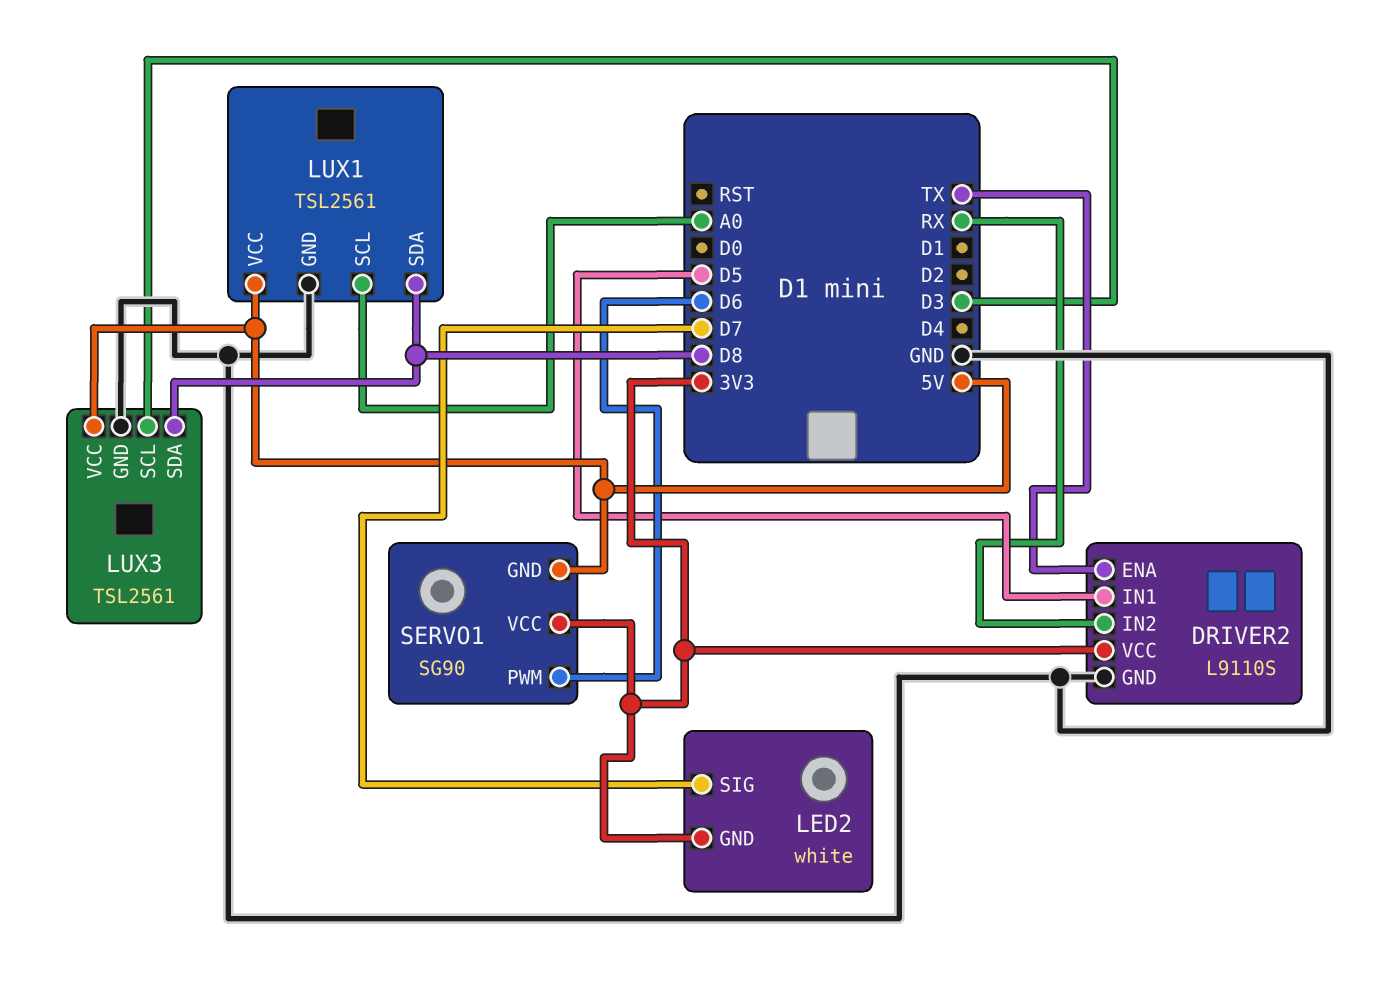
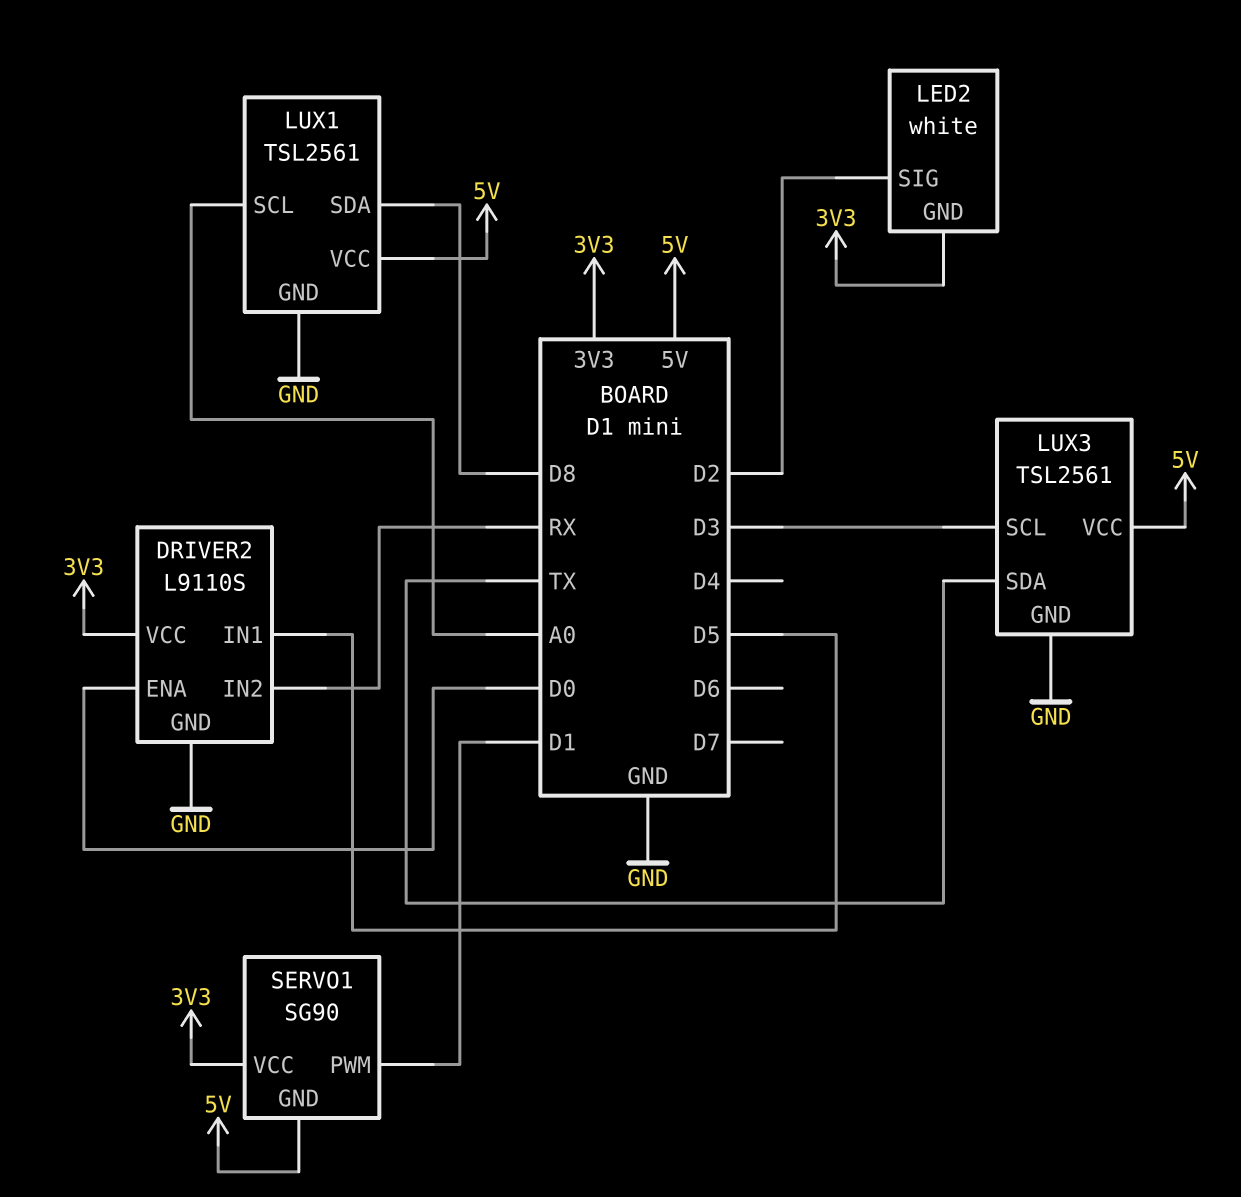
DRIVER2 pin ENA: TX -> D0
LED2 pin SIG: D7 -> D2
LUX3 pin SDA: D8 -> TX
SERVO1 pin PWM: D6 -> D1

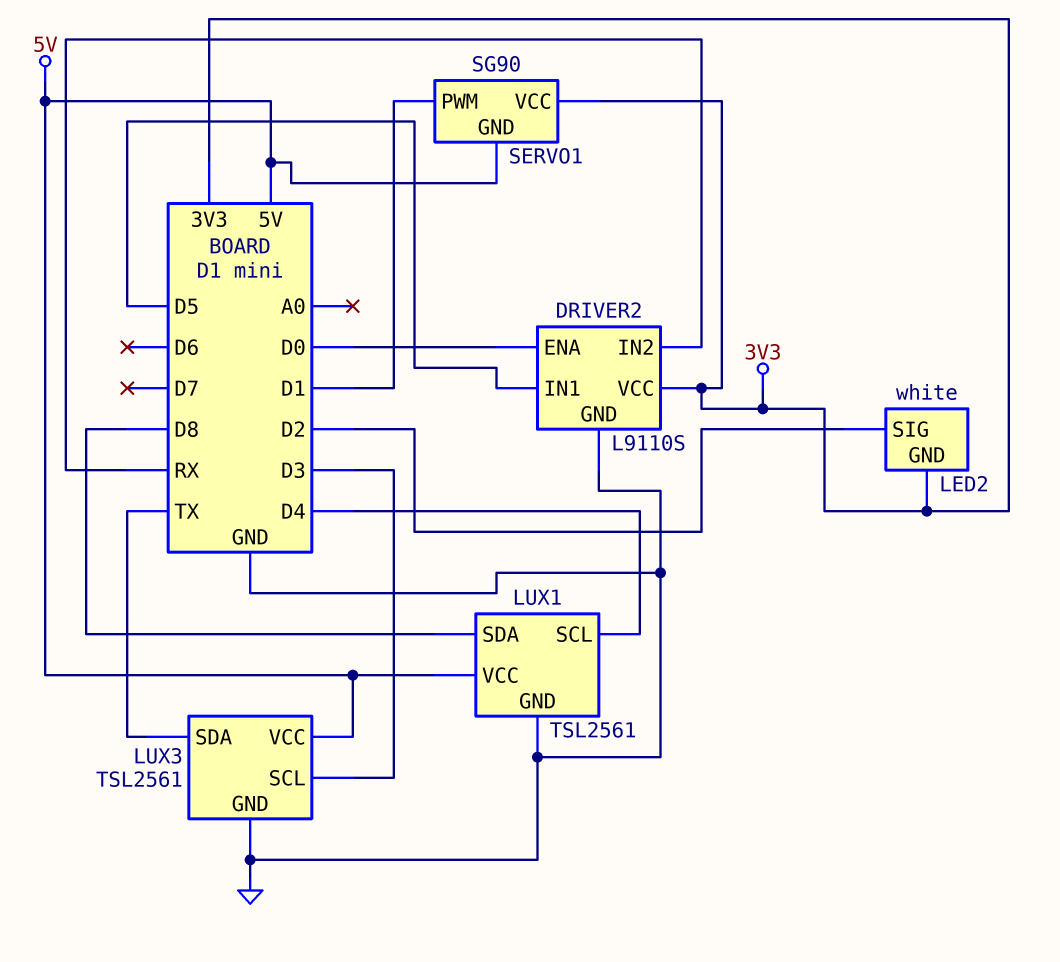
LUX1 pin SCL: A0 -> D4

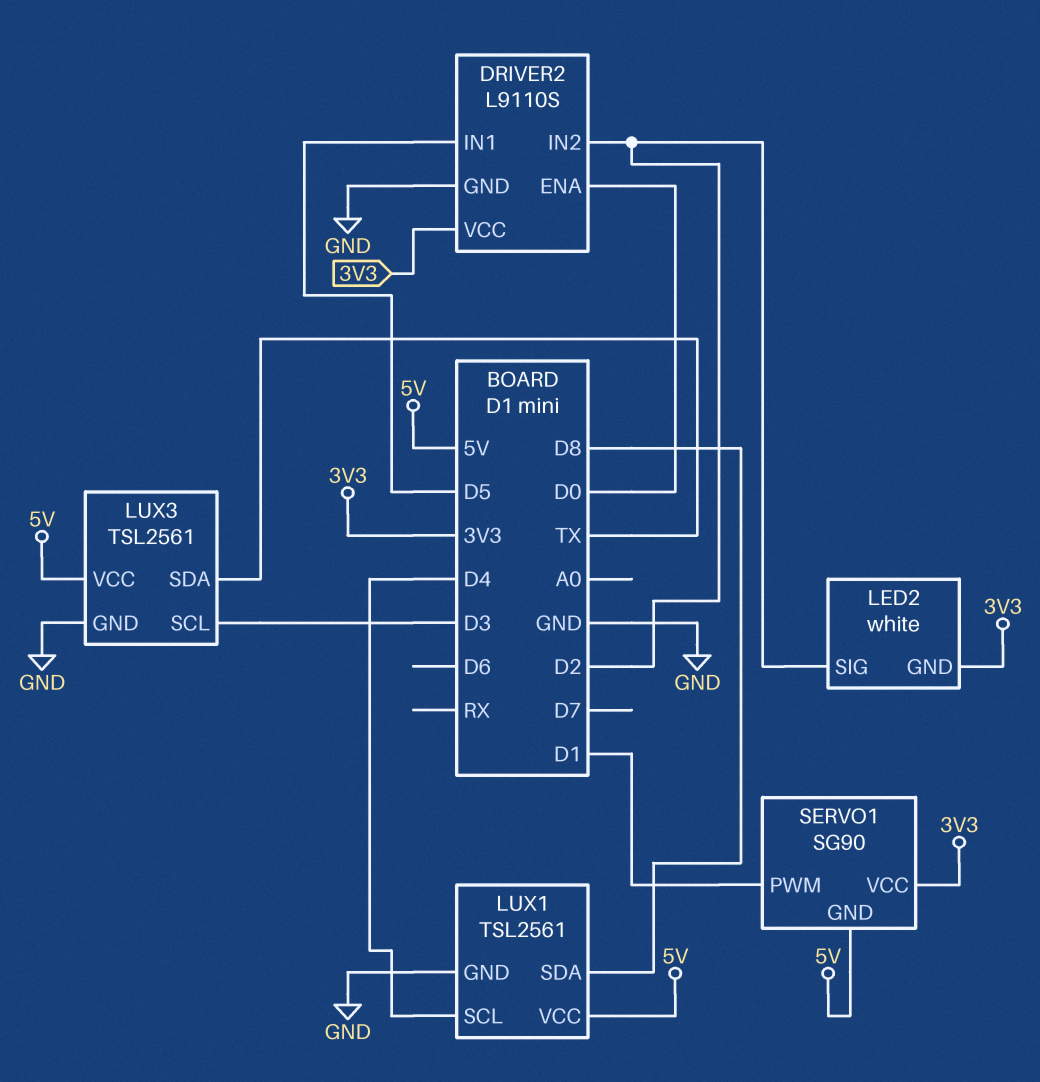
DRIVER2 pin IN2: RX -> D2

